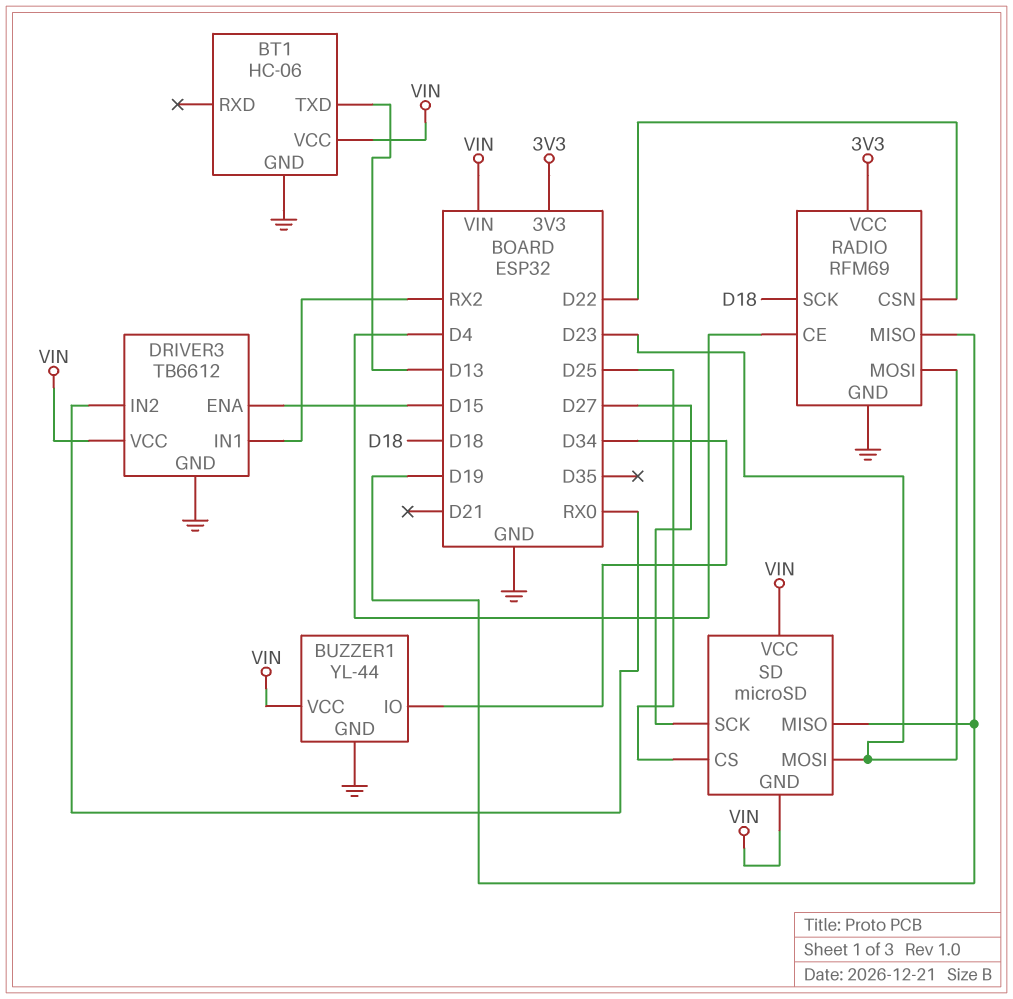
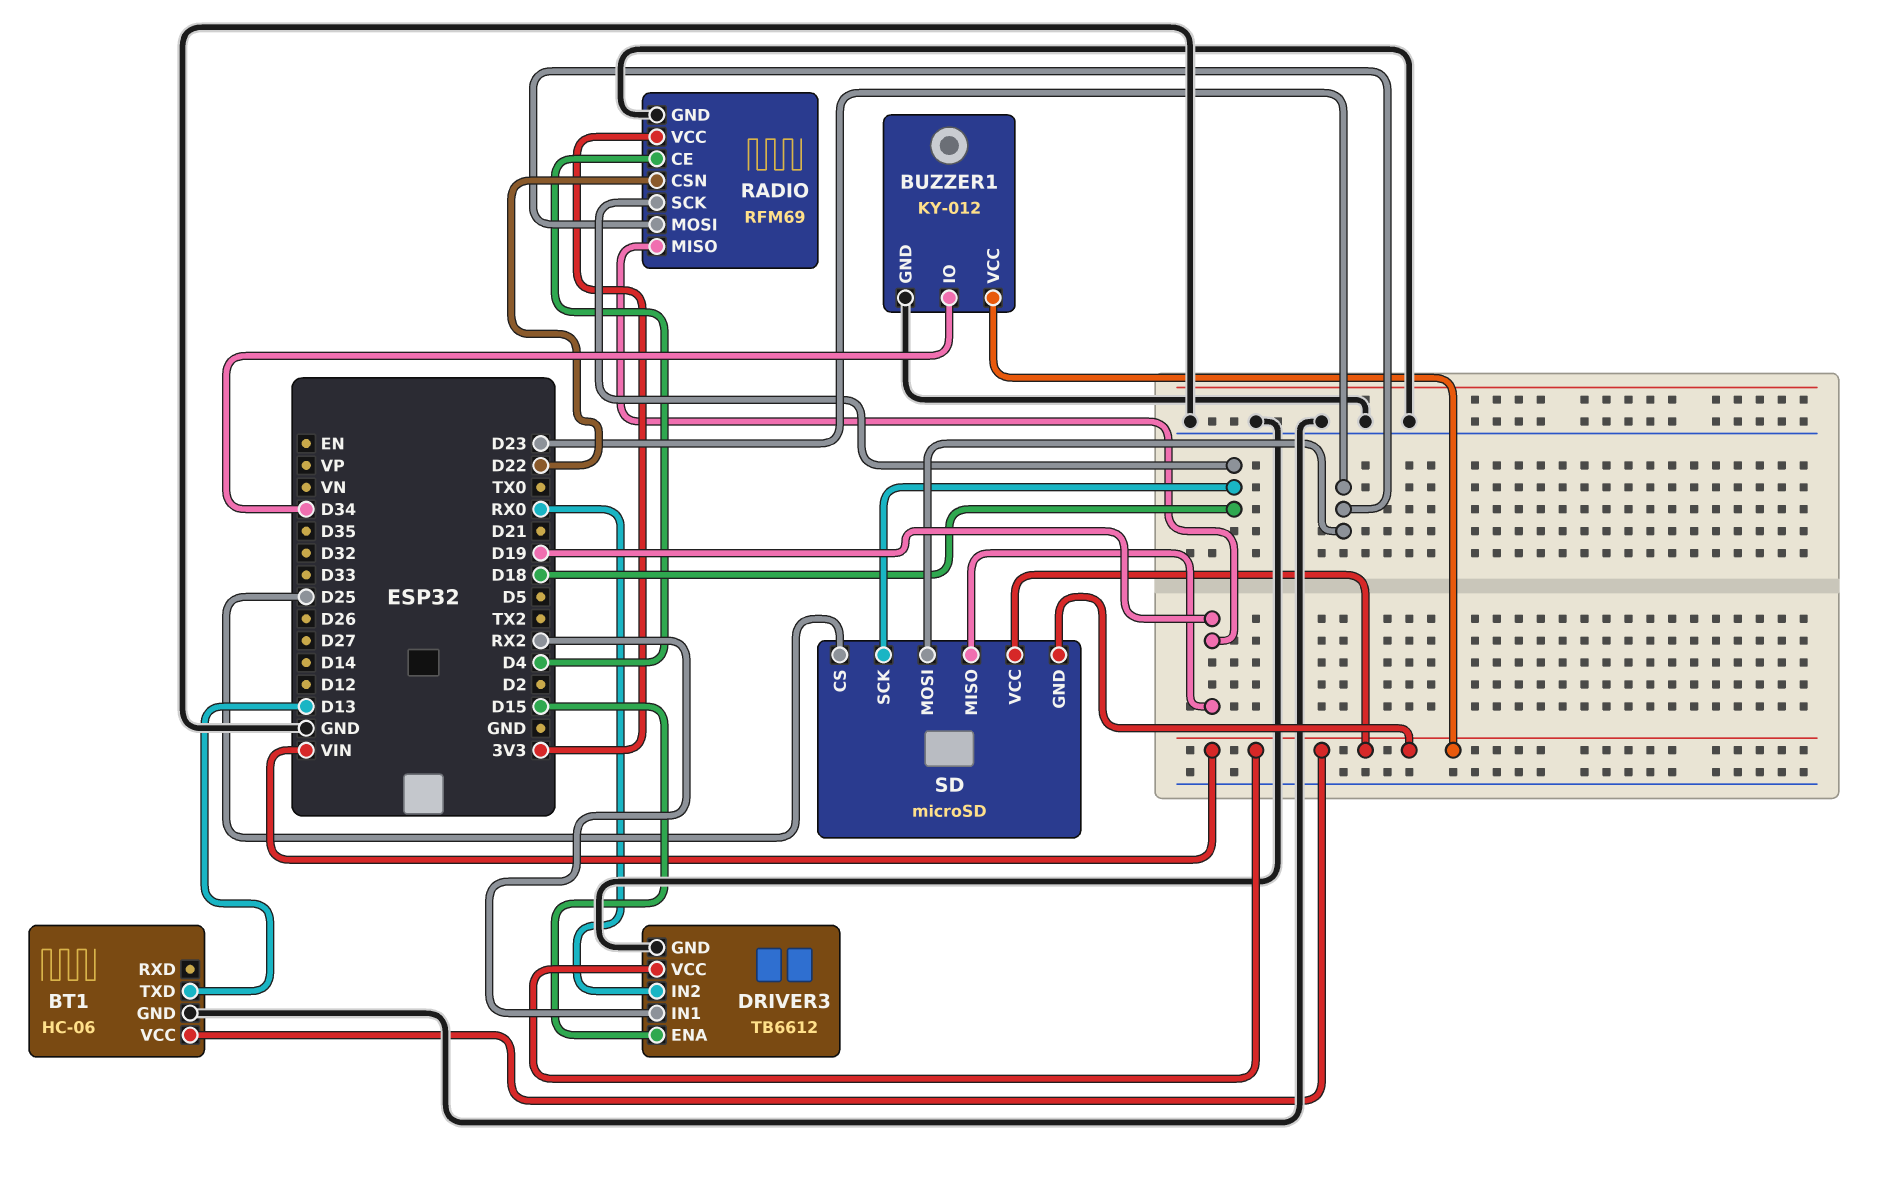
BUZZER1: YL-44 -> KY-012
SD pin SCK: D27 -> D18

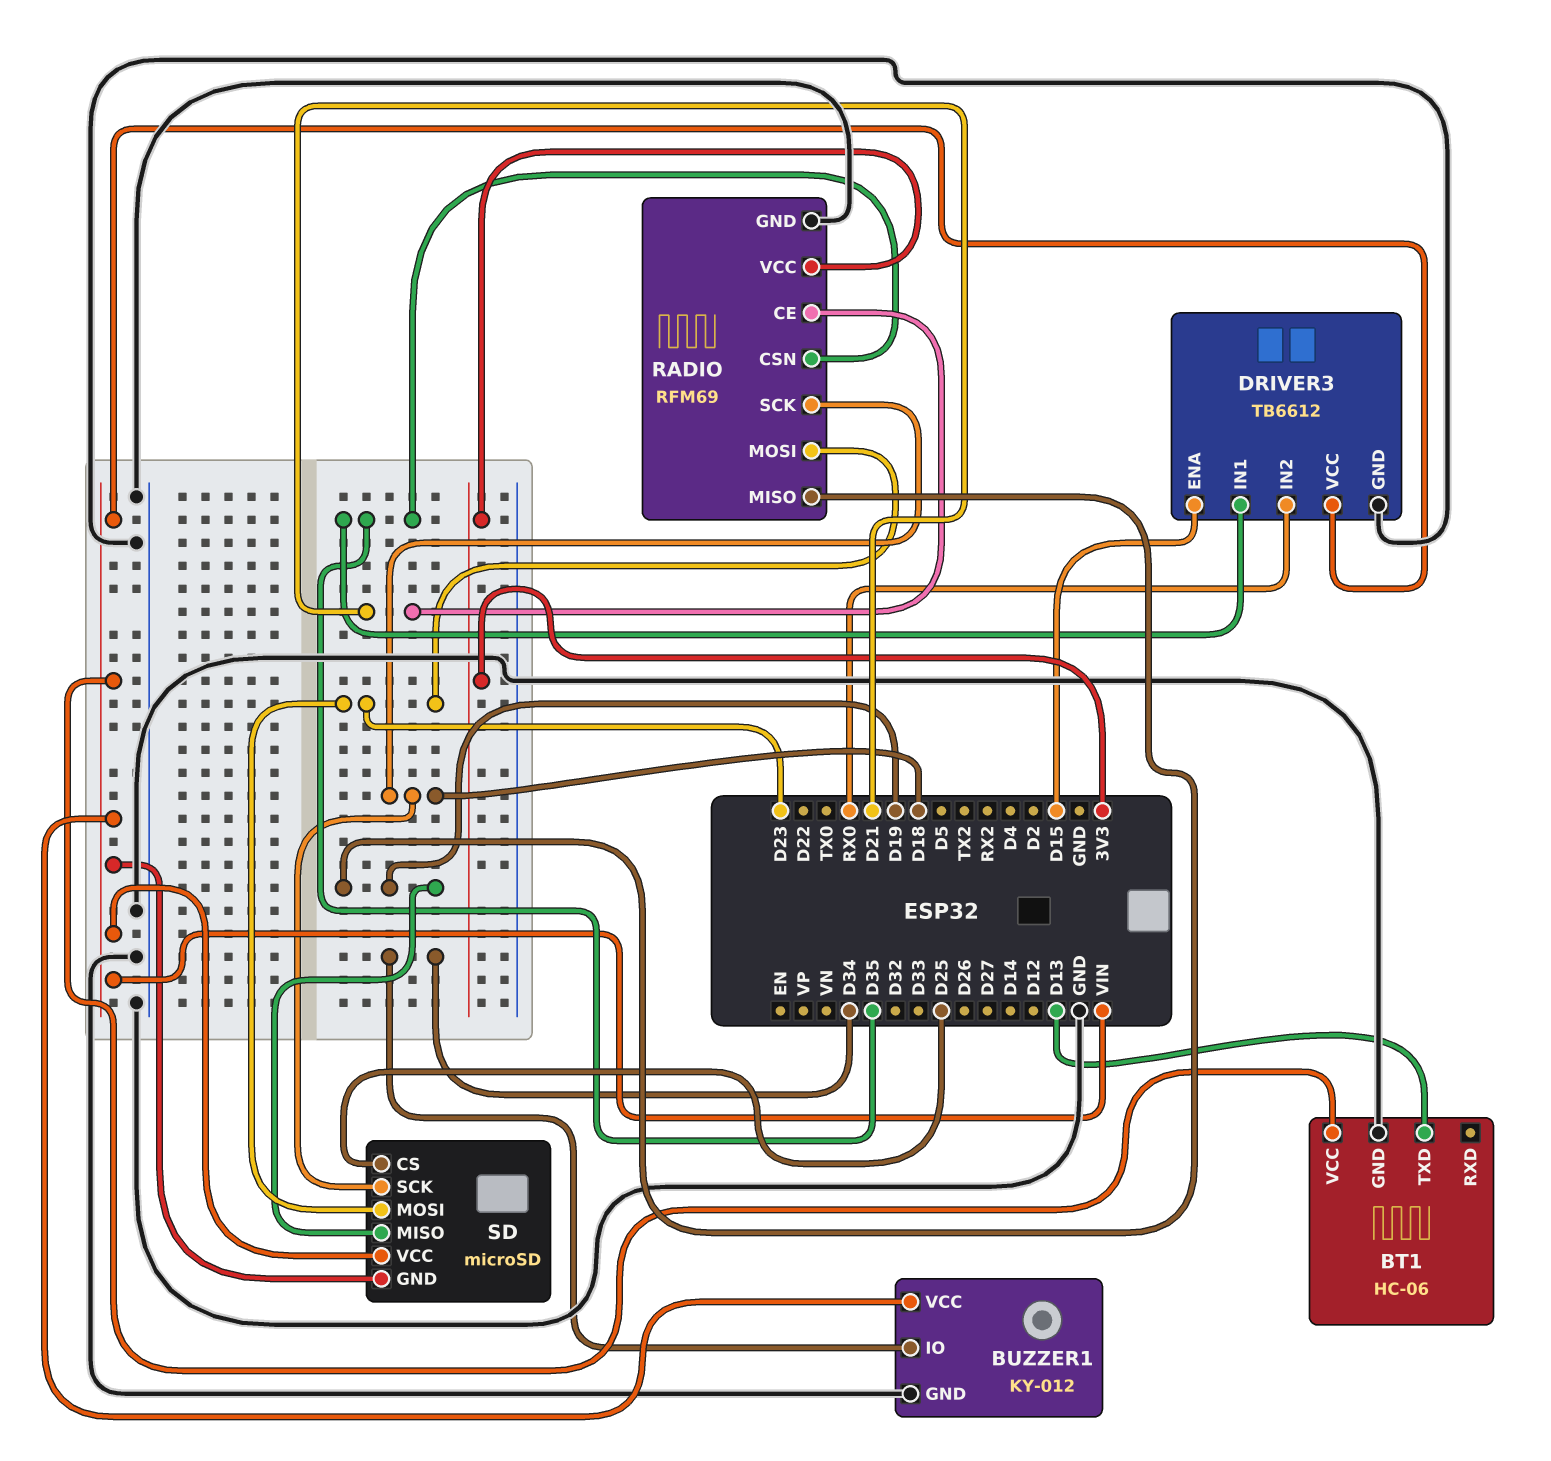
DRIVER3 pin IN1: RX2 -> D35
RADIO pin CE: D4 -> D21
RADIO pin CSN: D22 -> D35

